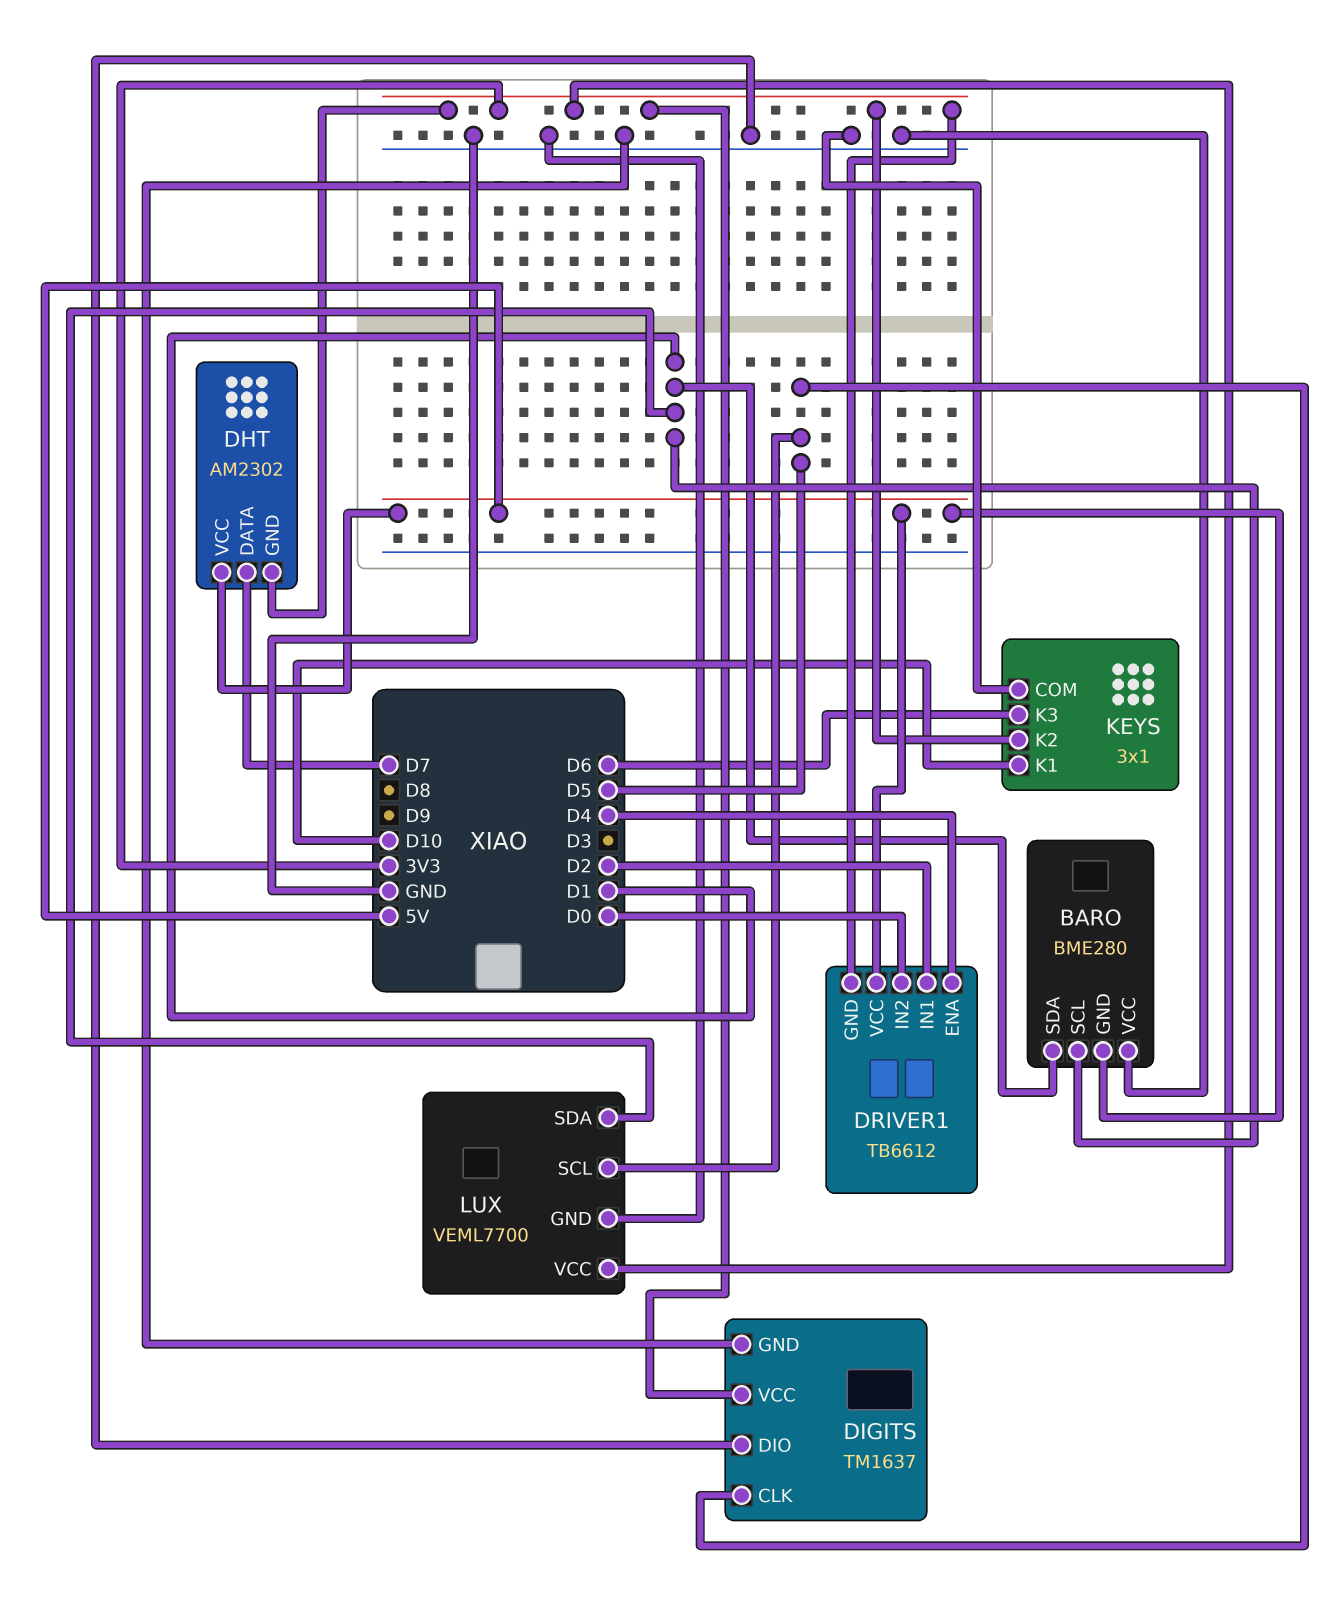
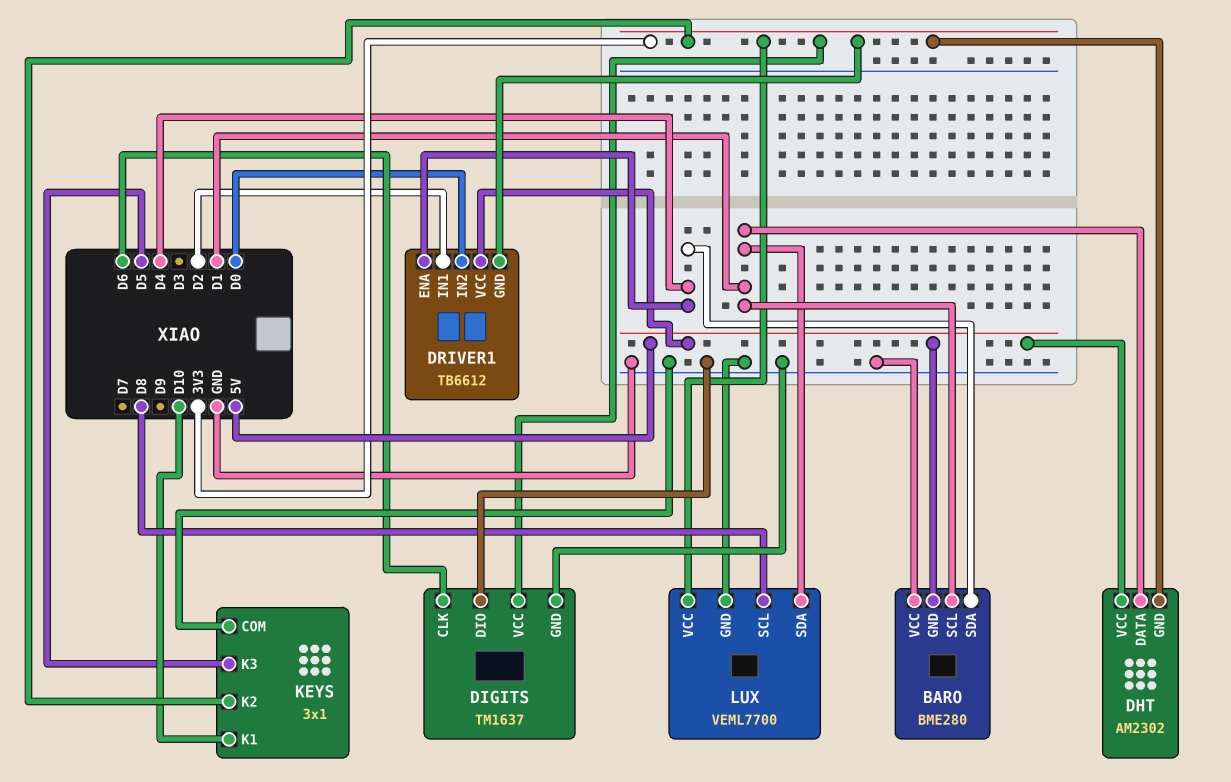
BARO pin SDA: D1 -> D4
DHT pin DATA: D7 -> D1
DIGITS pin CLK: D5 -> D6
KEYS pin K3: D6 -> D5
LUX pin SCL: D5 -> D8

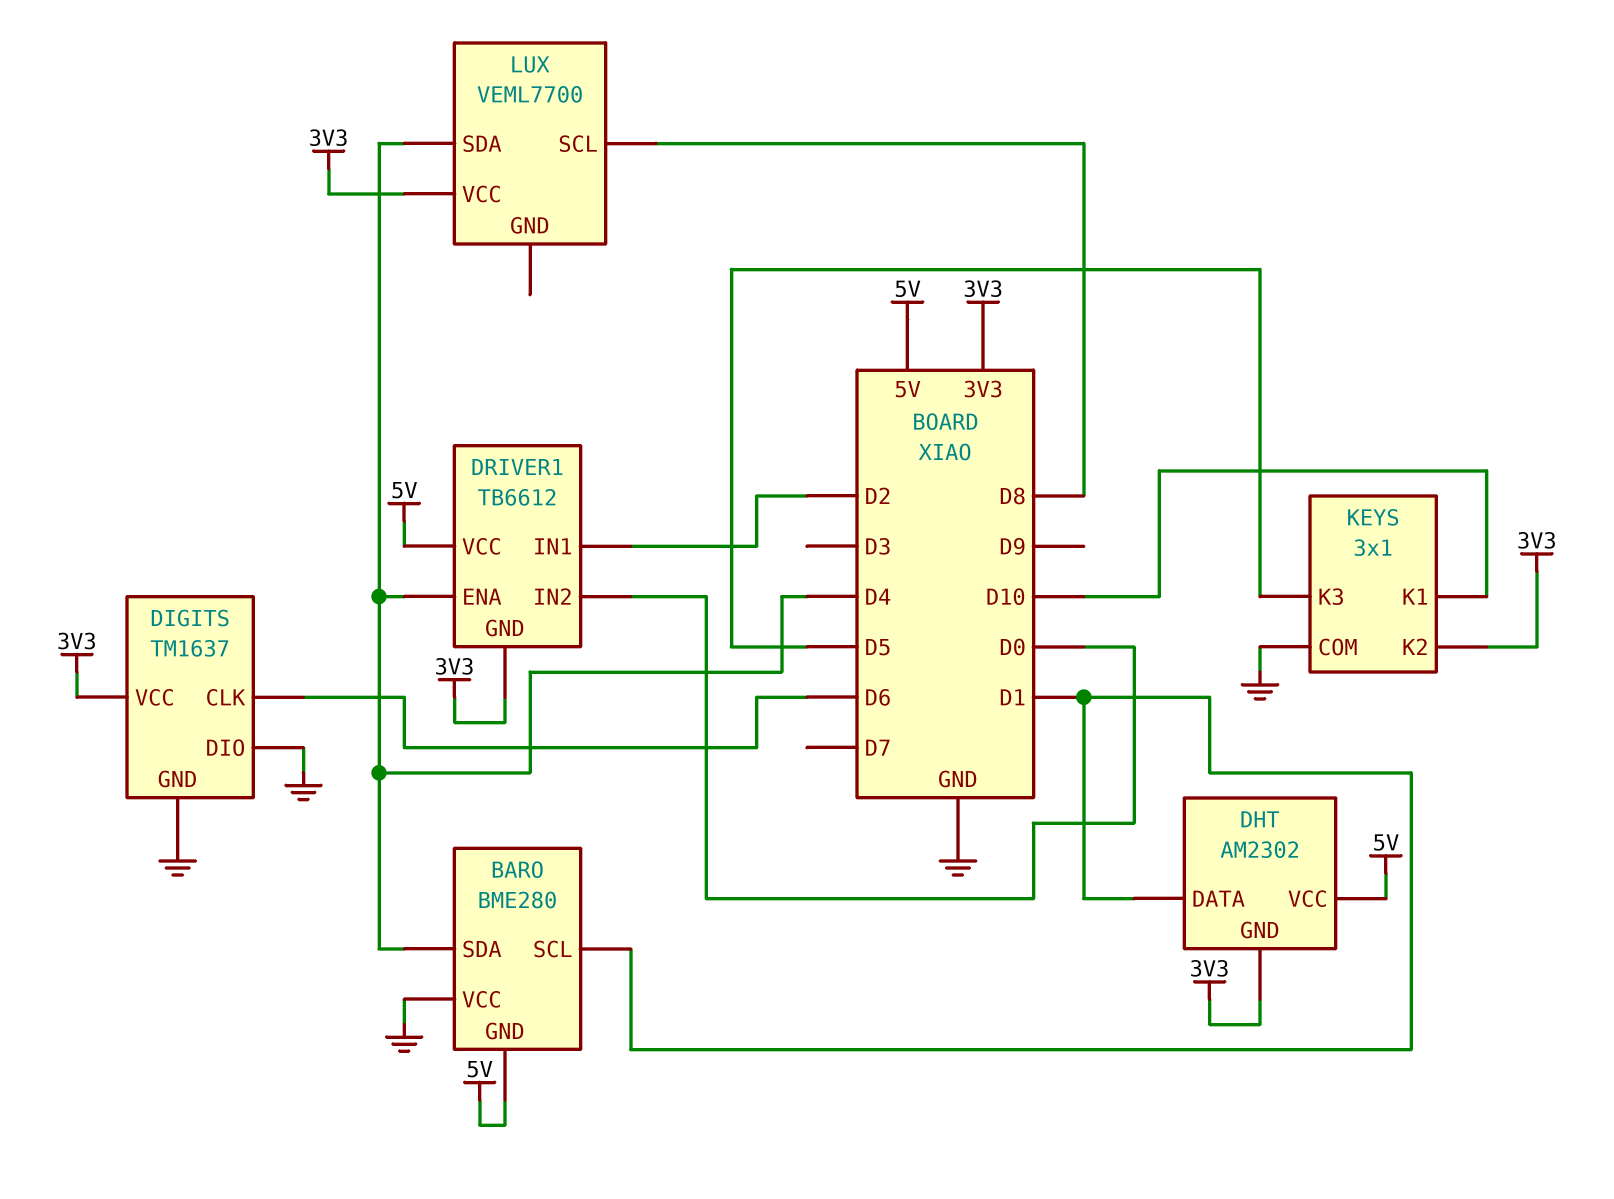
LUX pin GND: GND -> none
LUX pin SDA: D1 -> D4

